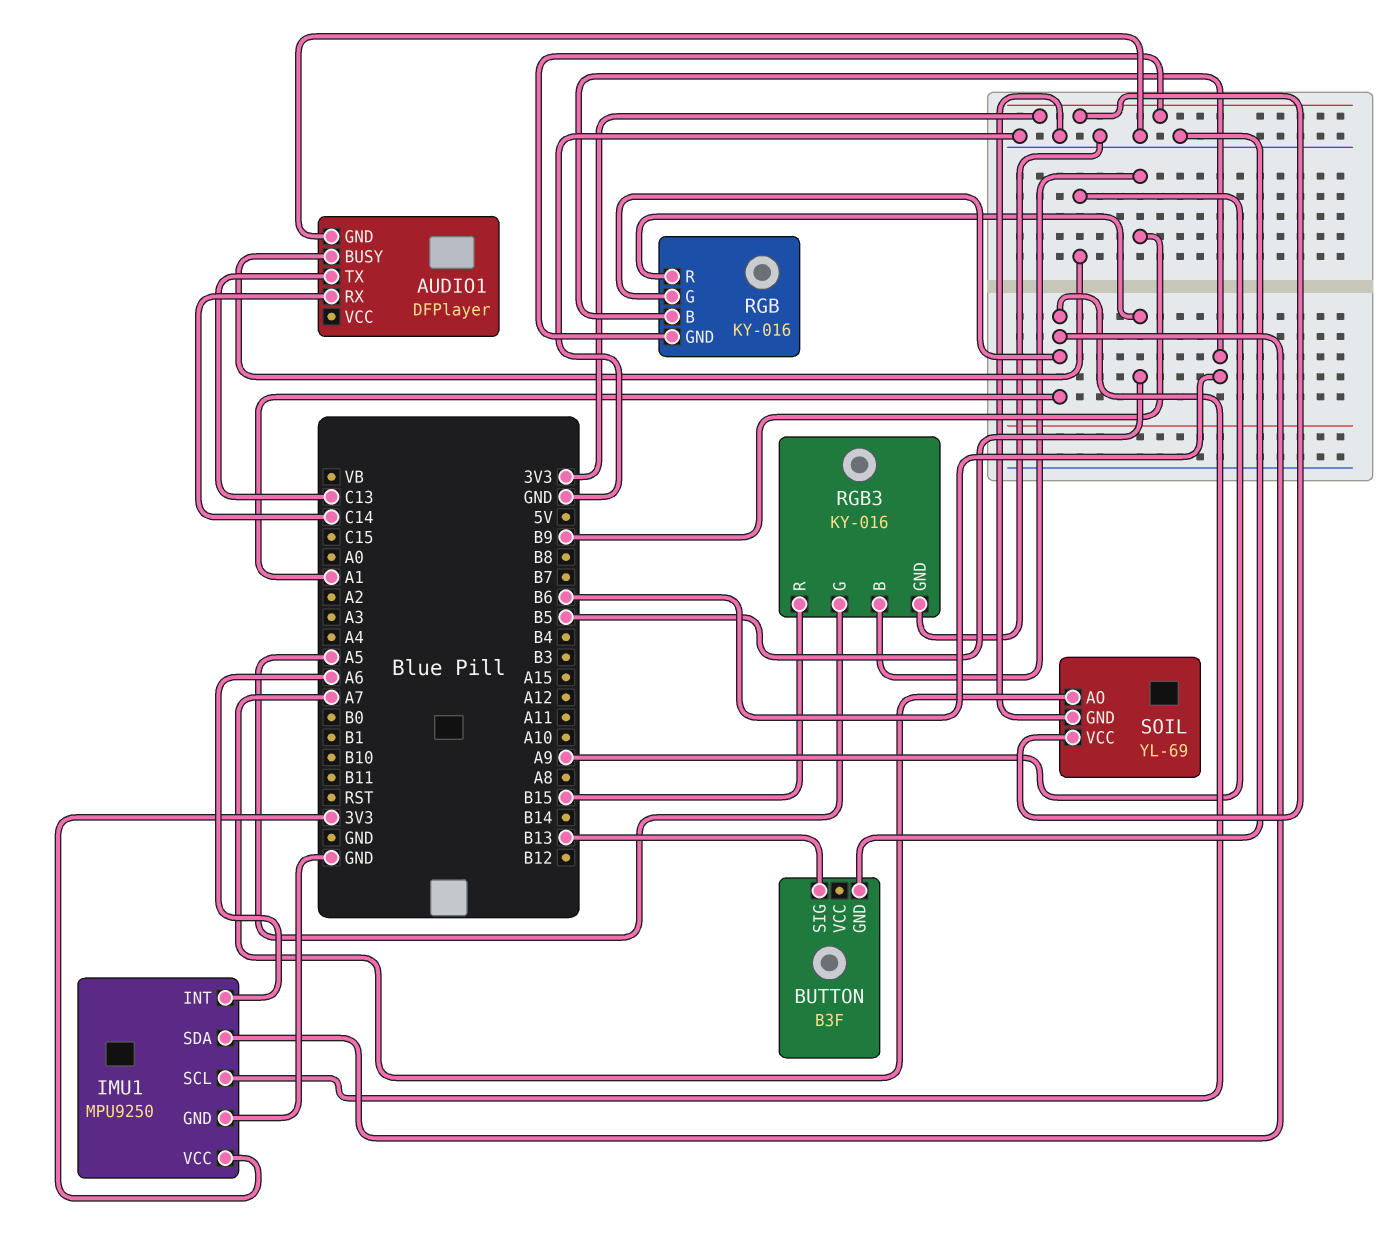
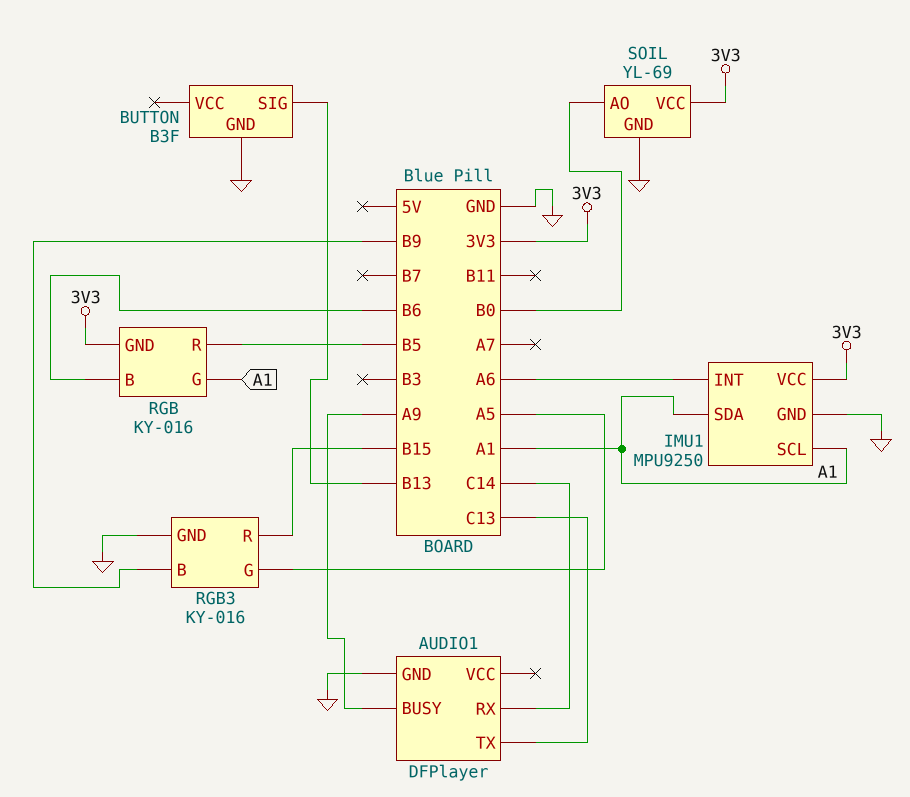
SOIL pin AO: A7 -> B0

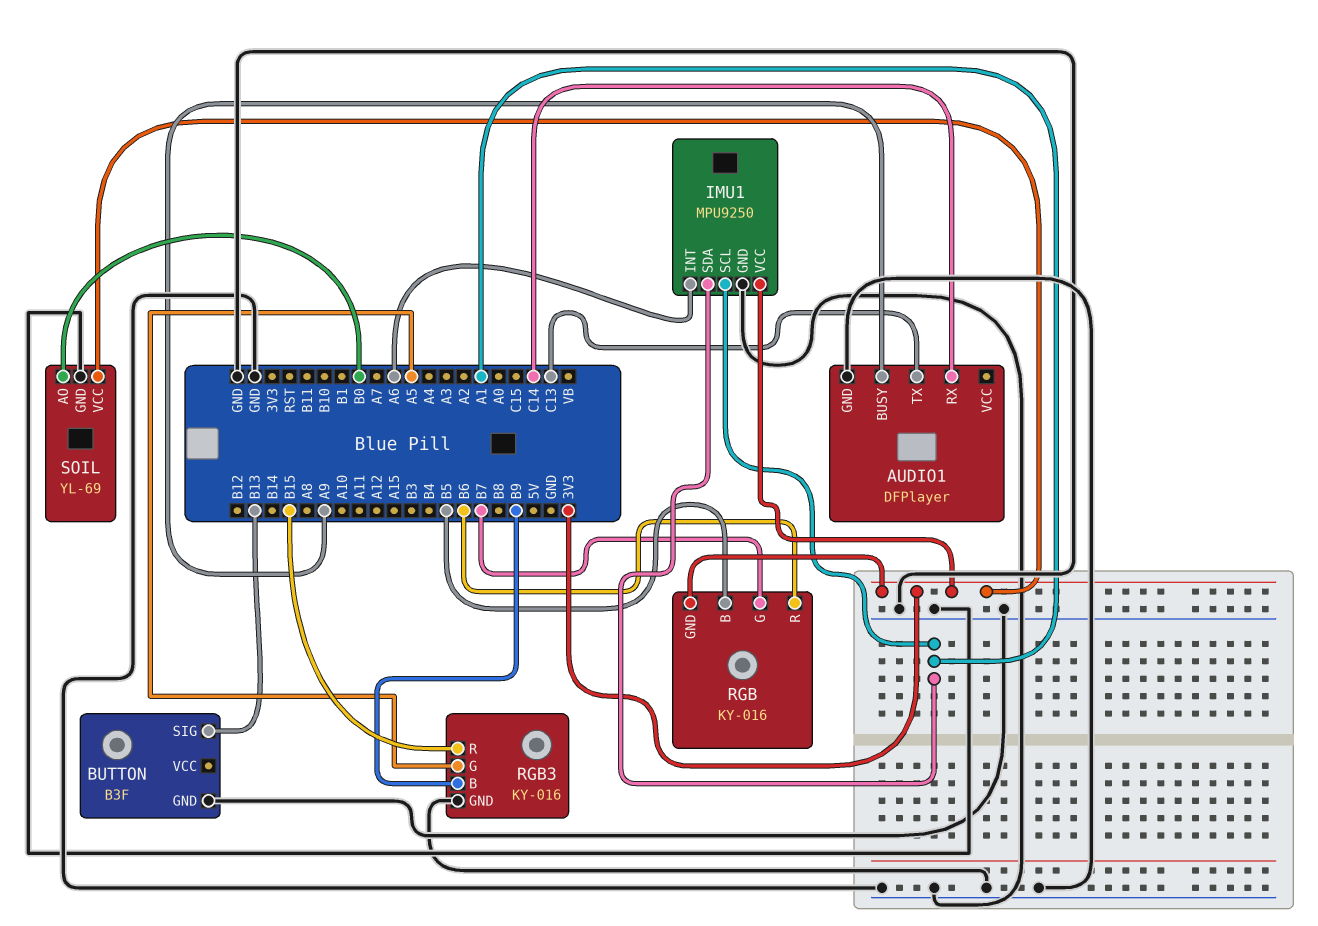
RGB pin B: B6 -> B5
RGB pin G: A1 -> B7
RGB pin R: B5 -> B6

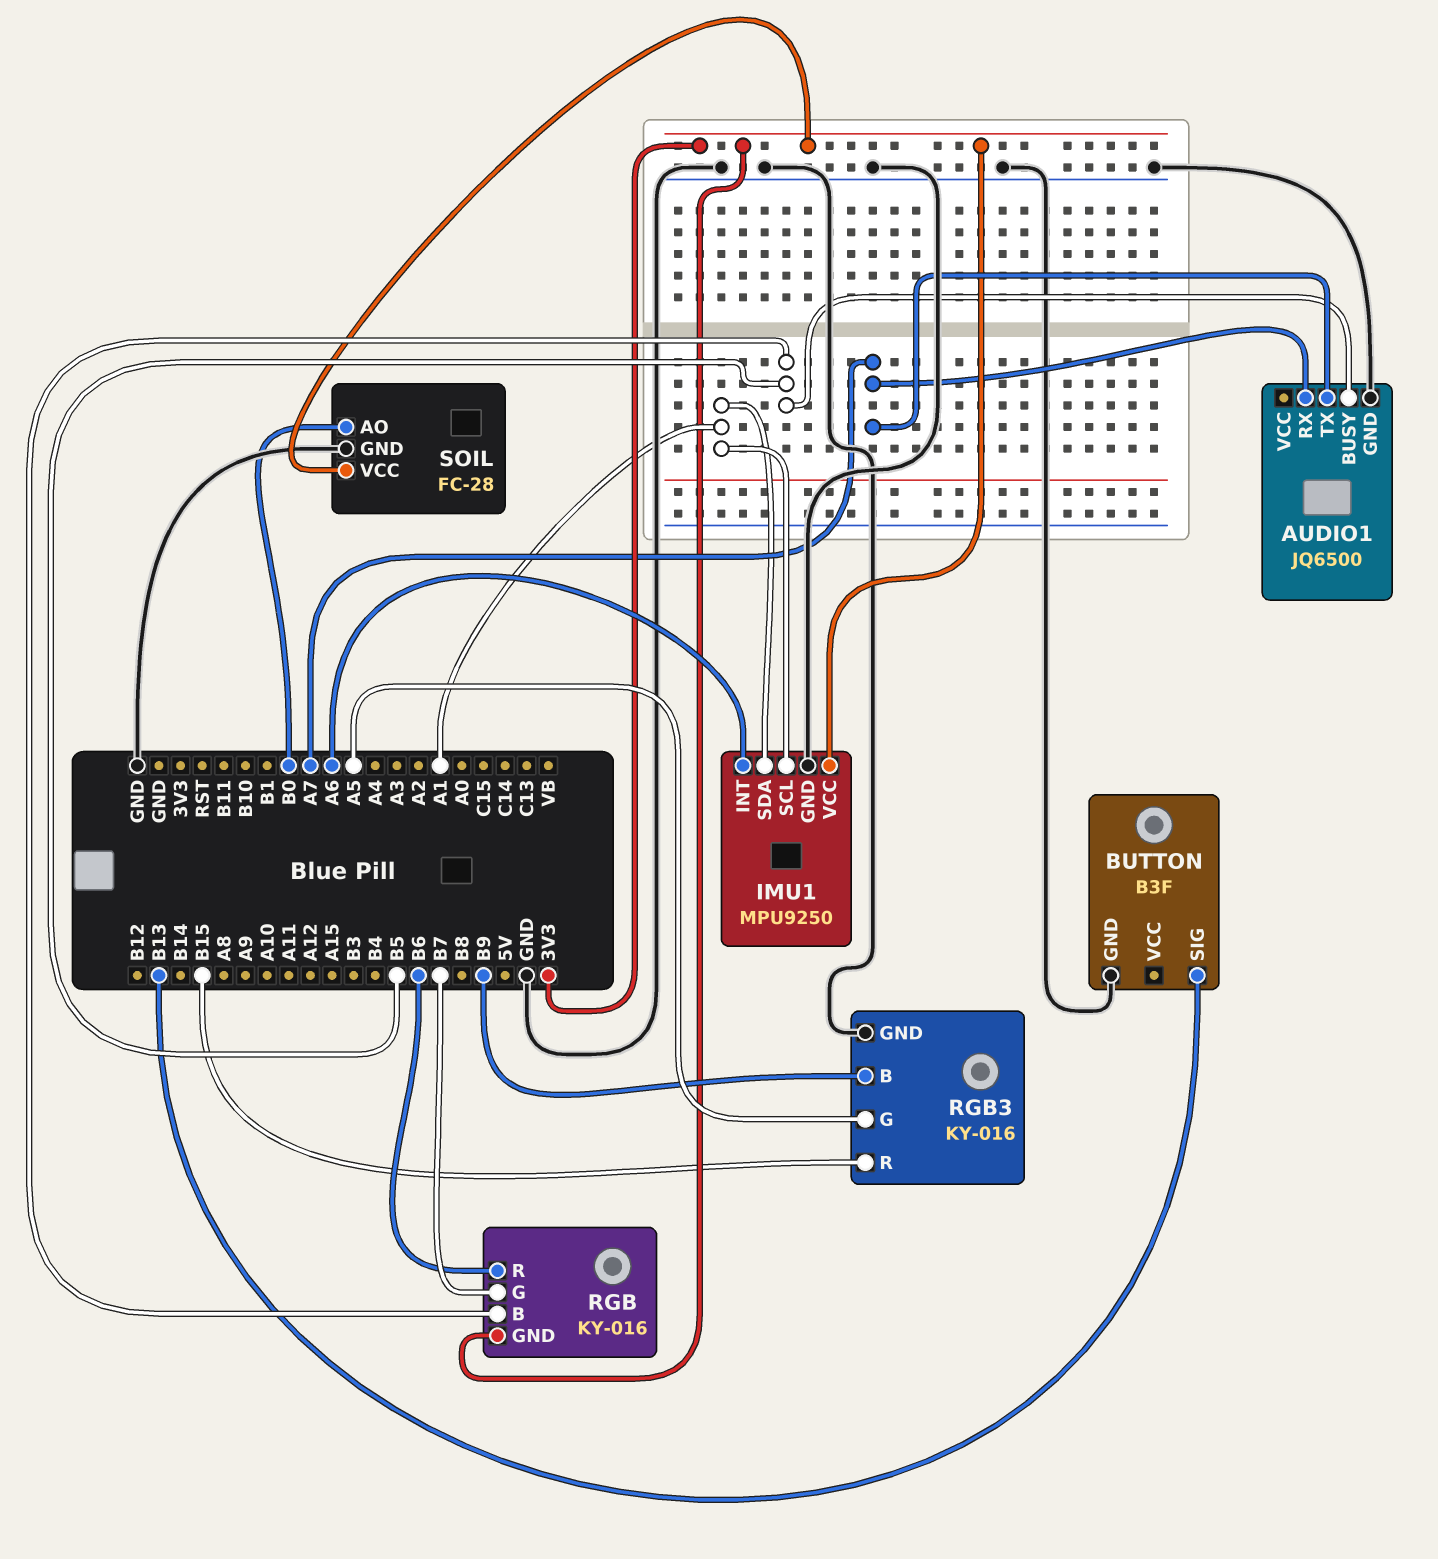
AUDIO1: DFPlayer -> JQ6500
AUDIO1 pin BUSY: A9 -> B5
AUDIO1 pin RX: C14 -> A7
AUDIO1 pin TX: C13 -> A7
SOIL: YL-69 -> FC-28

